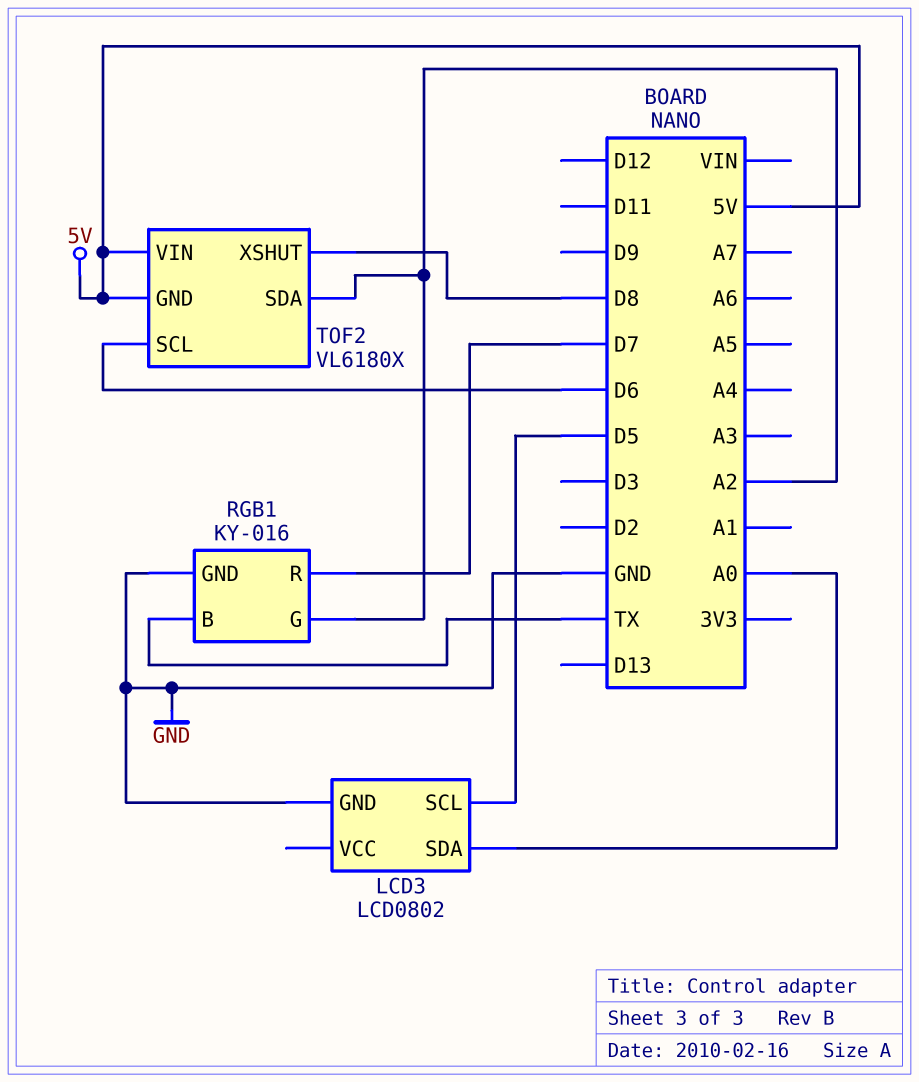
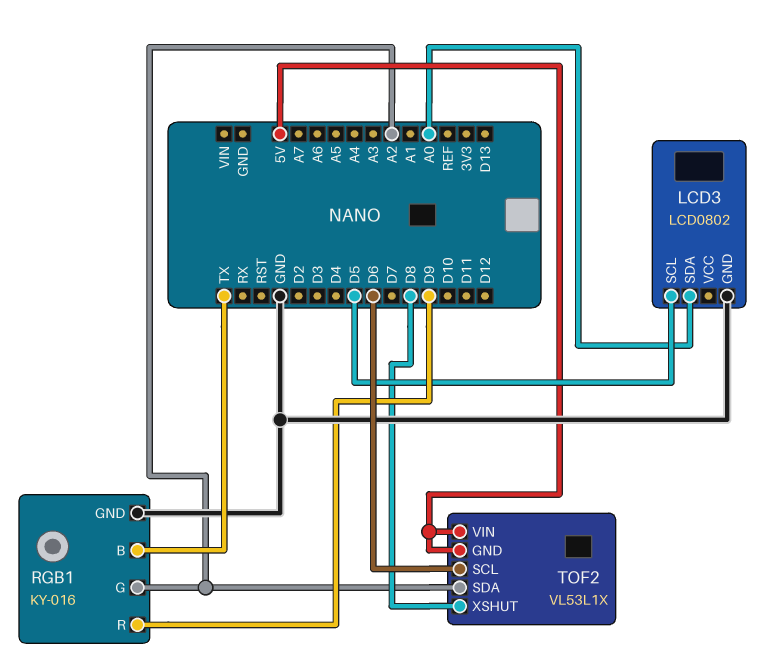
RGB1 pin R: D7 -> D9
TOF2: VL6180X -> VL53L1X

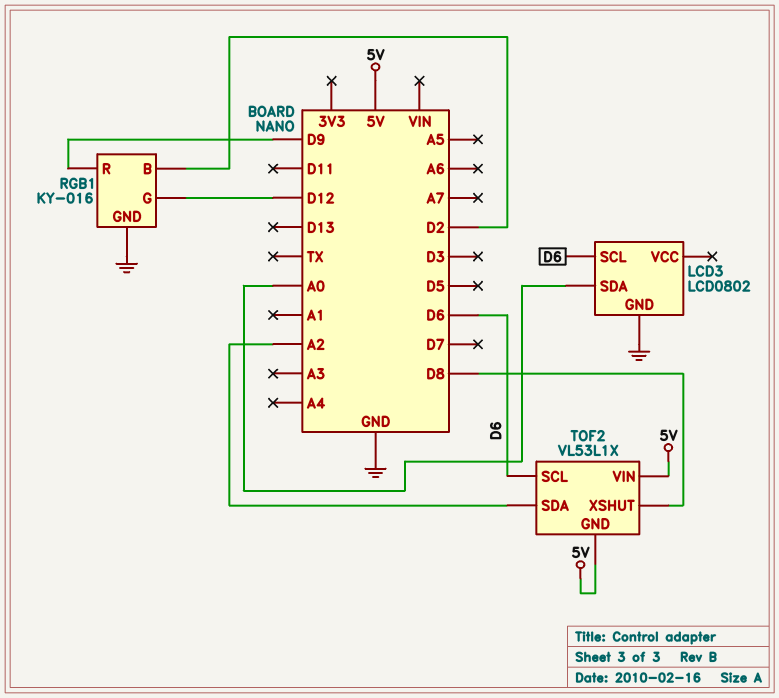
LCD3 pin SCL: D5 -> D6
RGB1 pin B: TX -> D2
RGB1 pin G: A2 -> D12

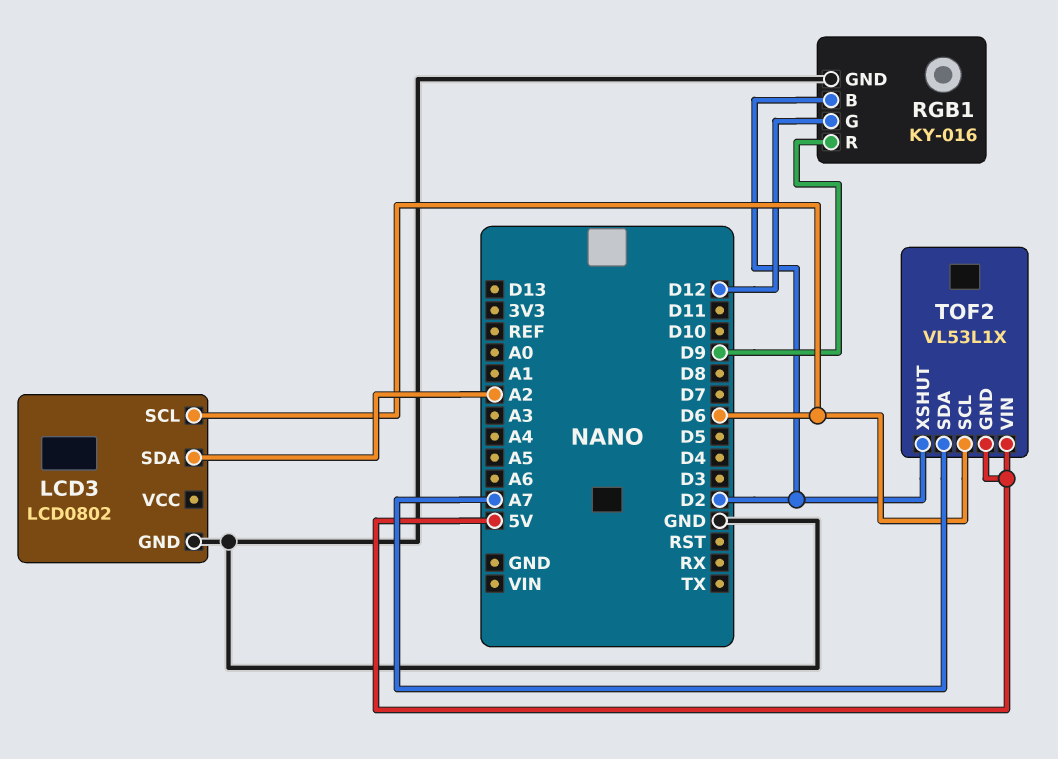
LCD3 pin SDA: A0 -> A2
TOF2 pin SDA: A2 -> A7
TOF2 pin XSHUT: D8 -> D2

